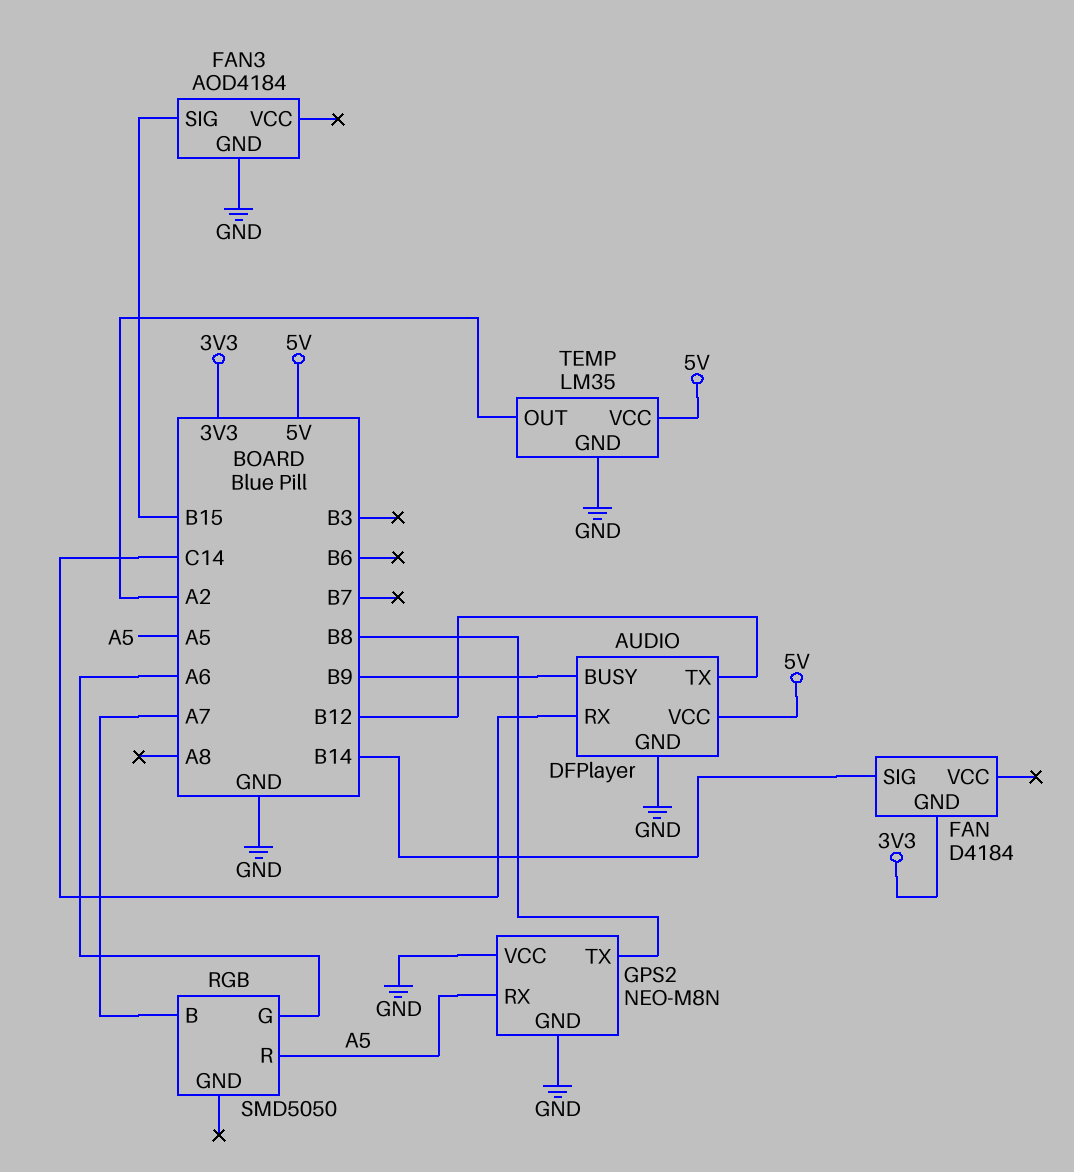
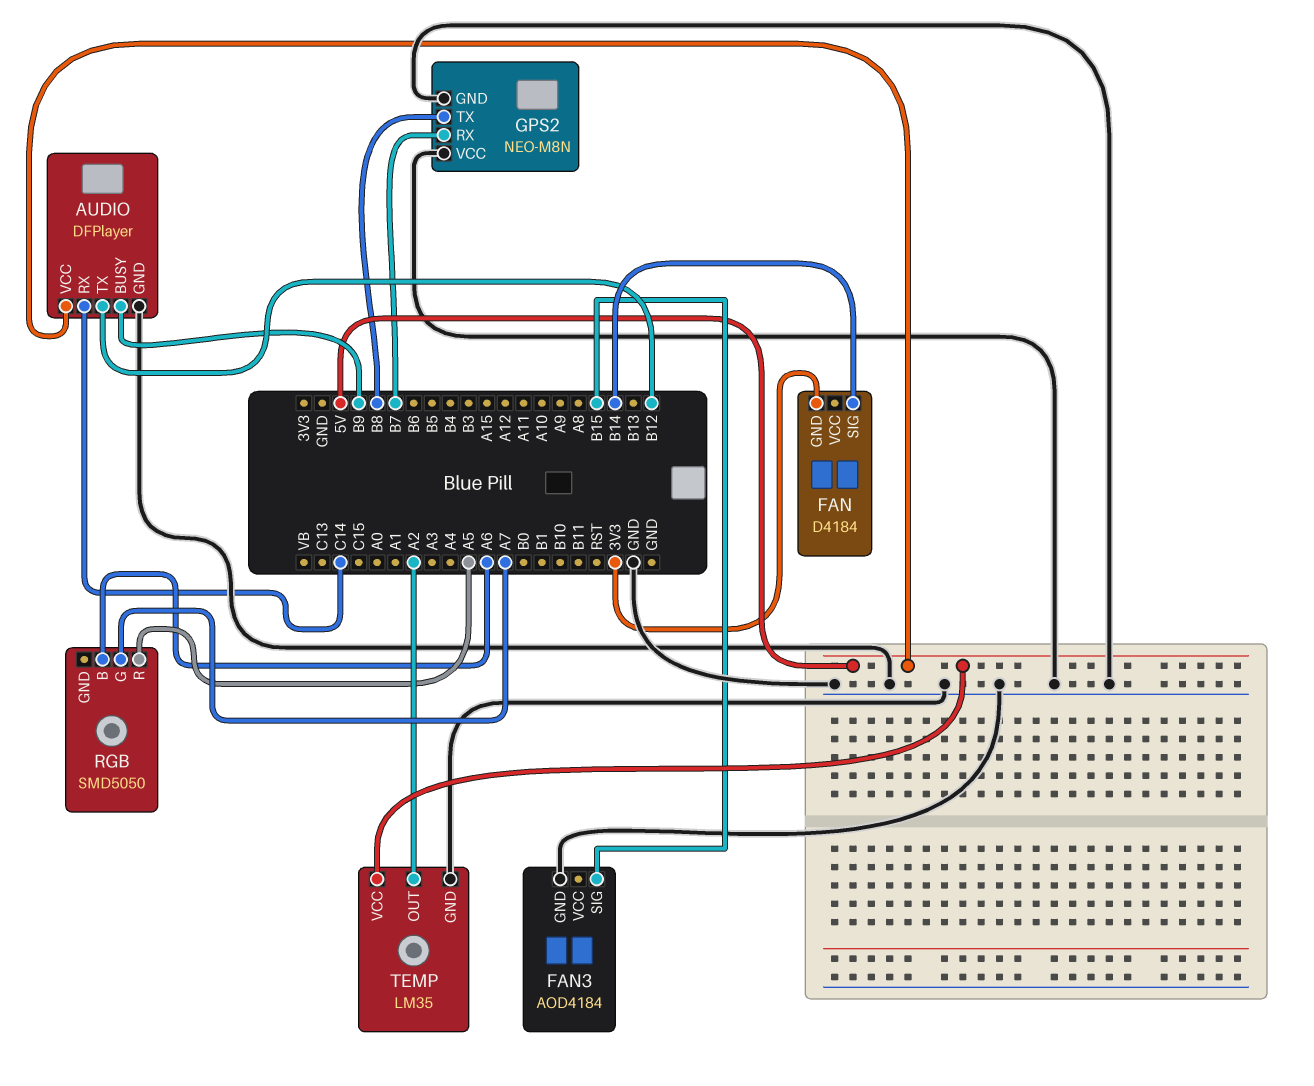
GPS2 pin RX: A5 -> B7
RGB pin B: A7 -> A6
RGB pin G: A6 -> A7

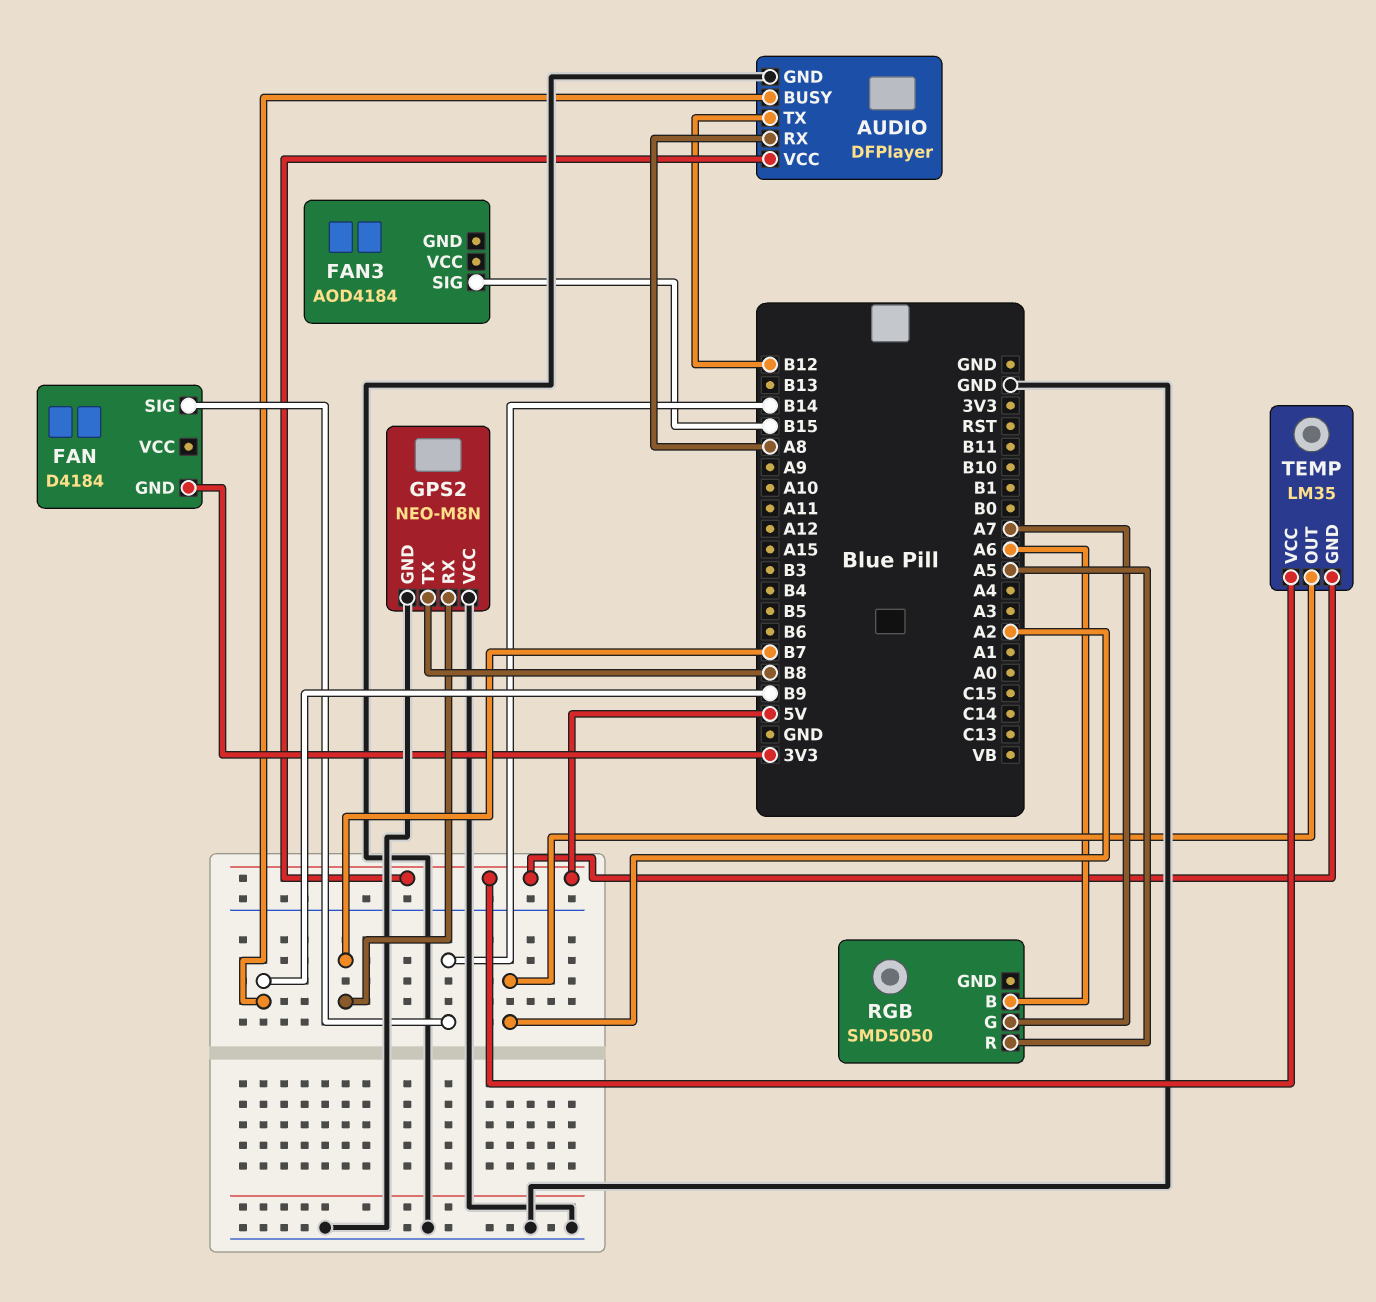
AUDIO pin RX: C14 -> A8
FAN3 pin GND: GND -> none
TEMP pin GND: GND -> 5V

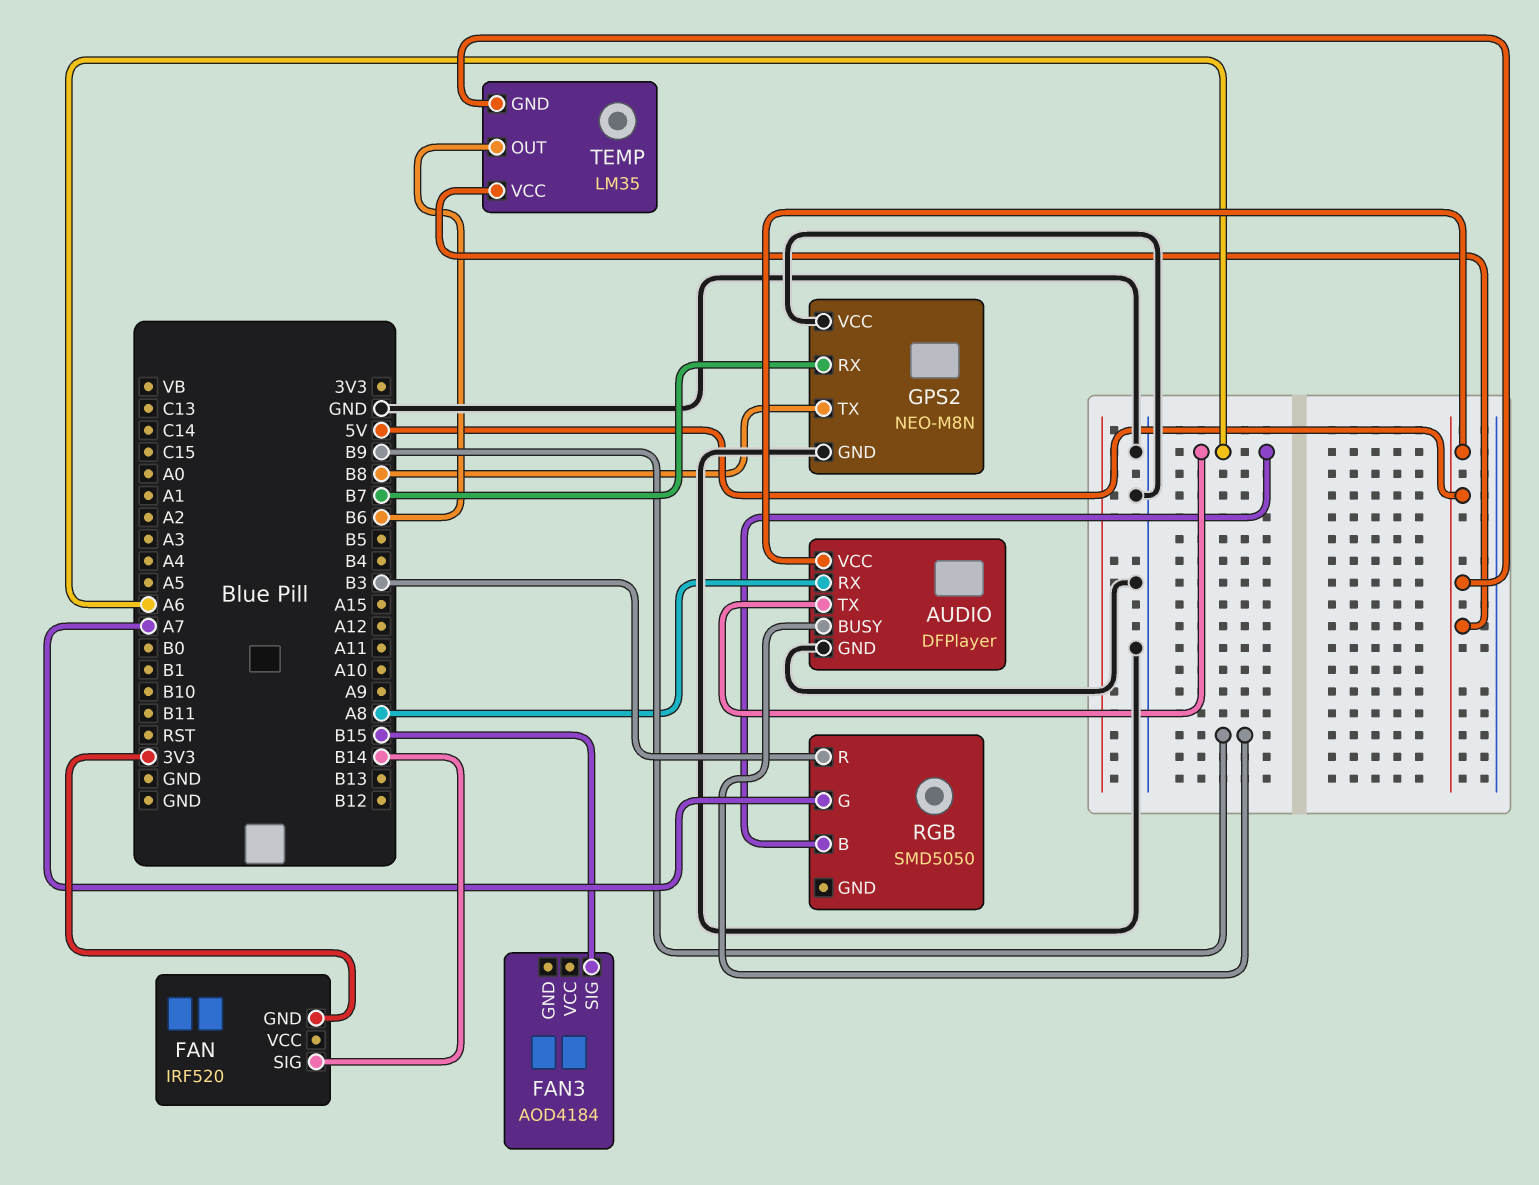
AUDIO pin TX: B12 -> A6
FAN: D4184 -> IRF520
RGB pin R: A5 -> B3
TEMP pin OUT: A2 -> B6

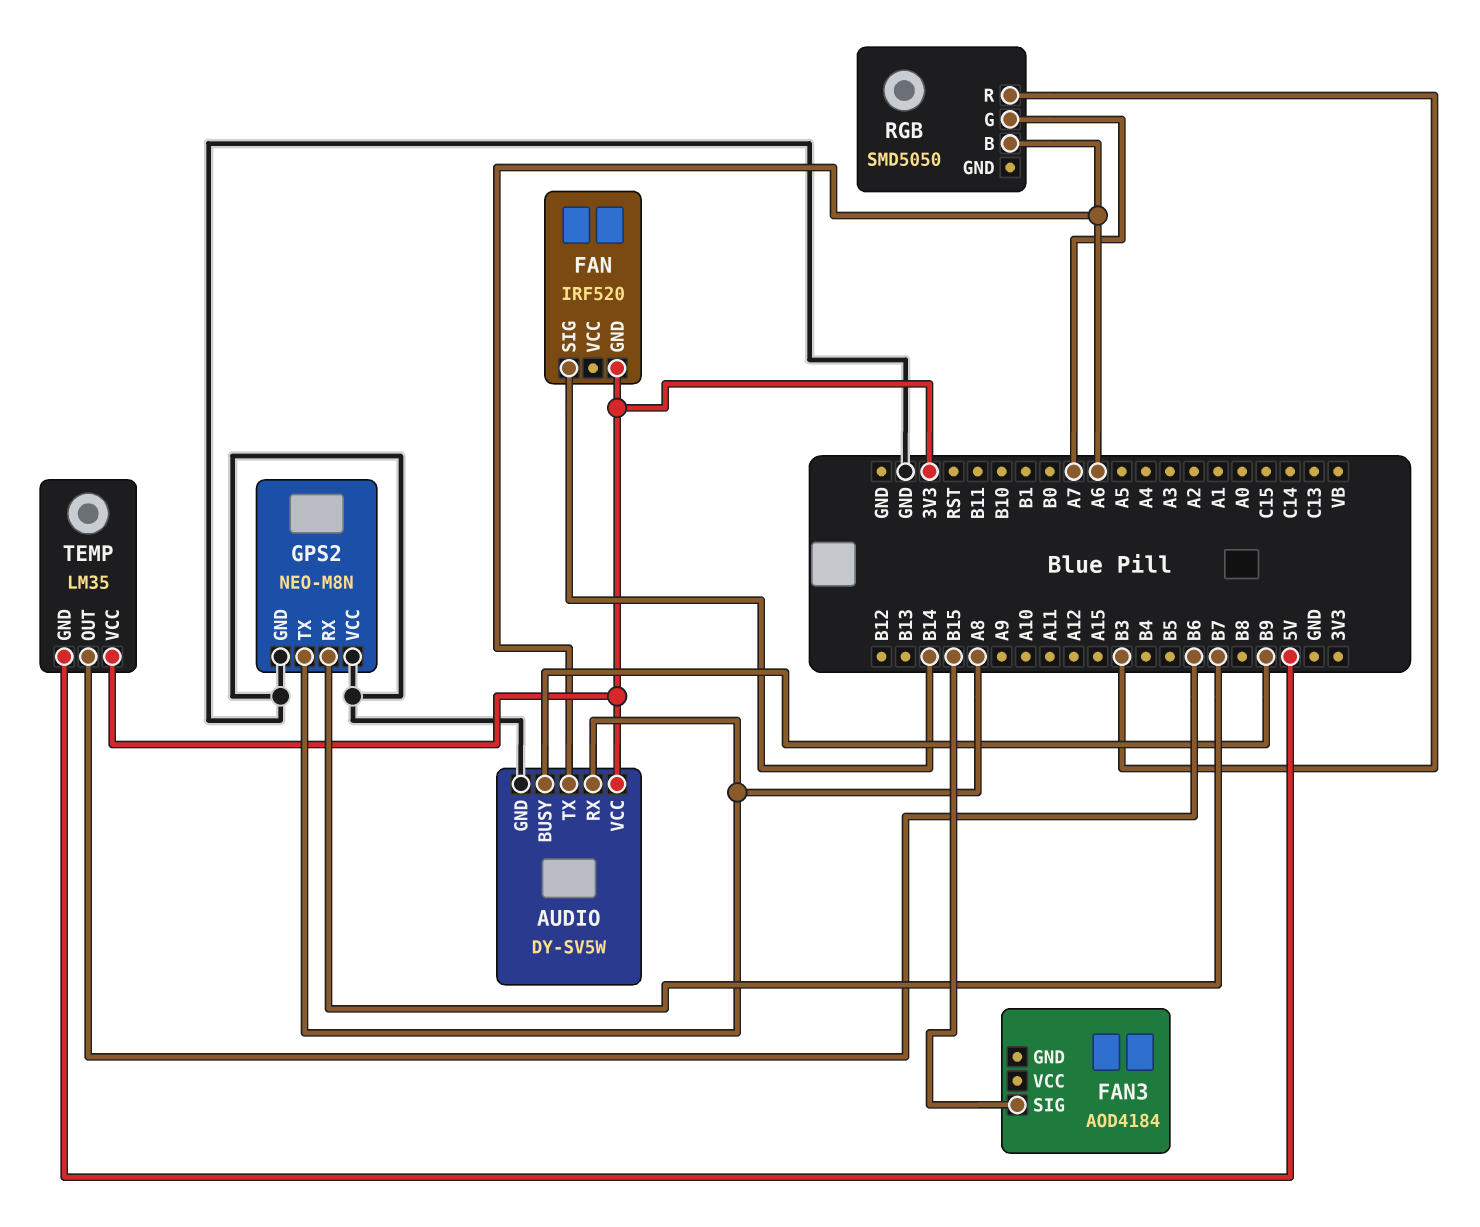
AUDIO: DFPlayer -> DY-SV5W
AUDIO pin VCC: 5V -> 3V3
GPS2 pin TX: B8 -> A8
TEMP pin VCC: 5V -> 3V3

